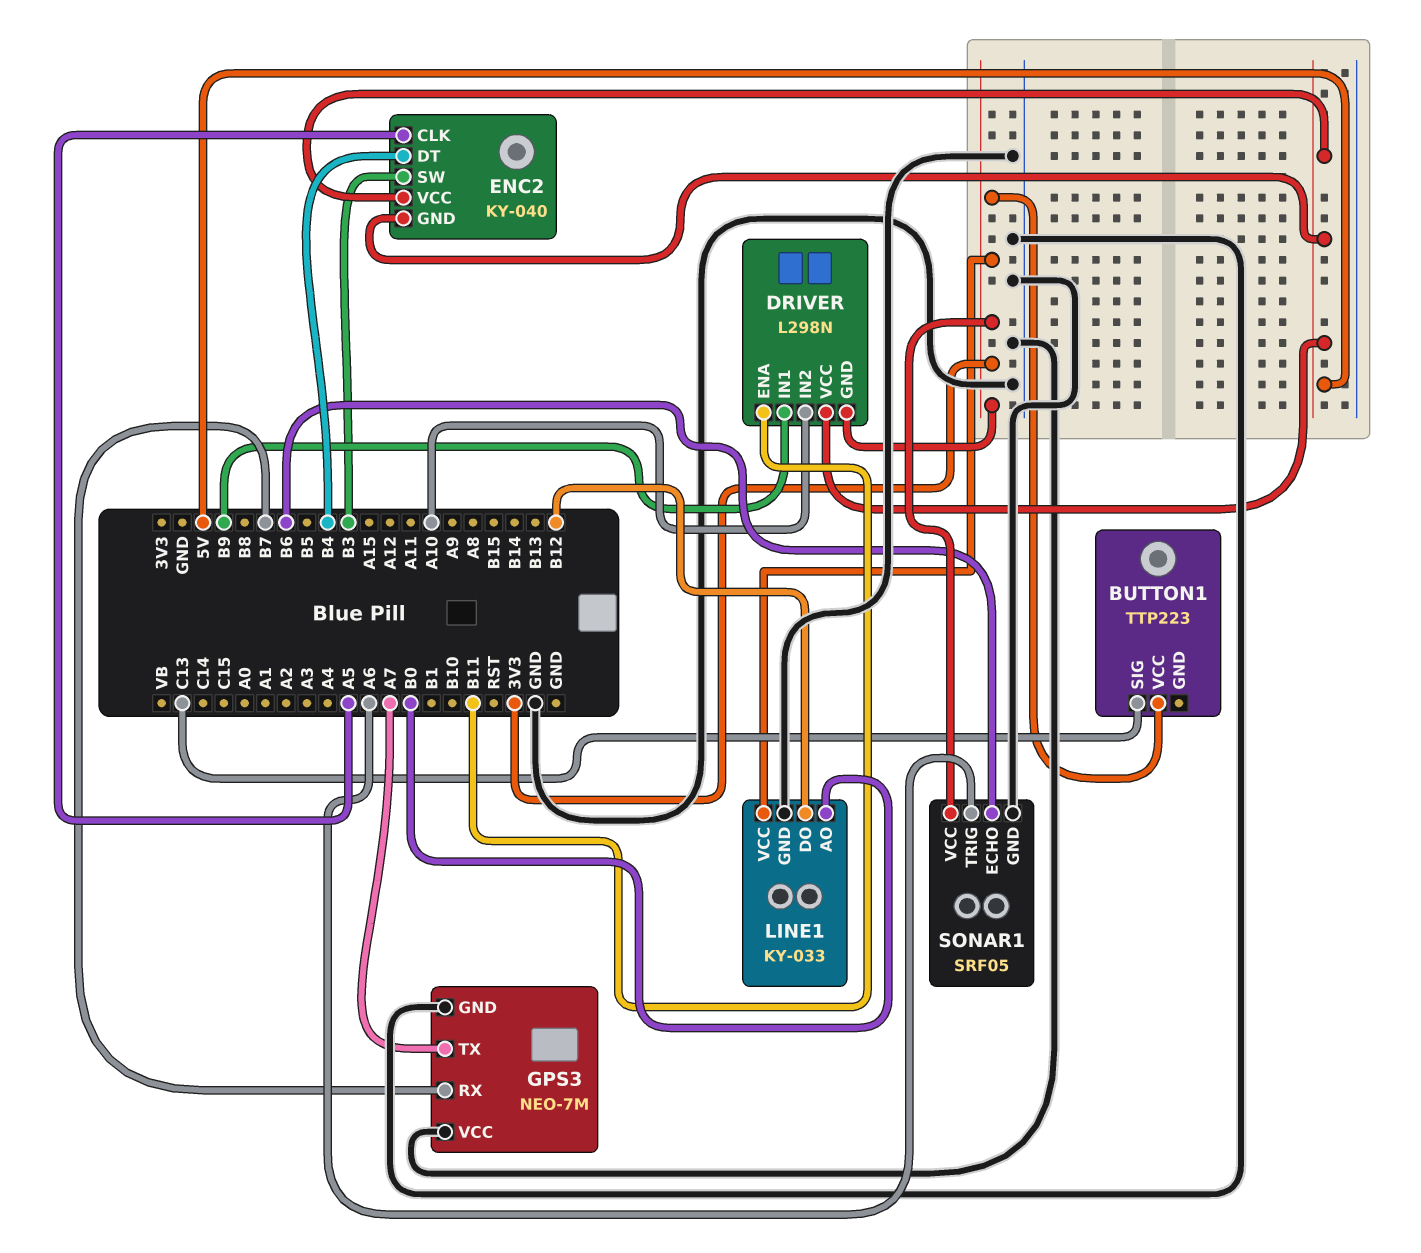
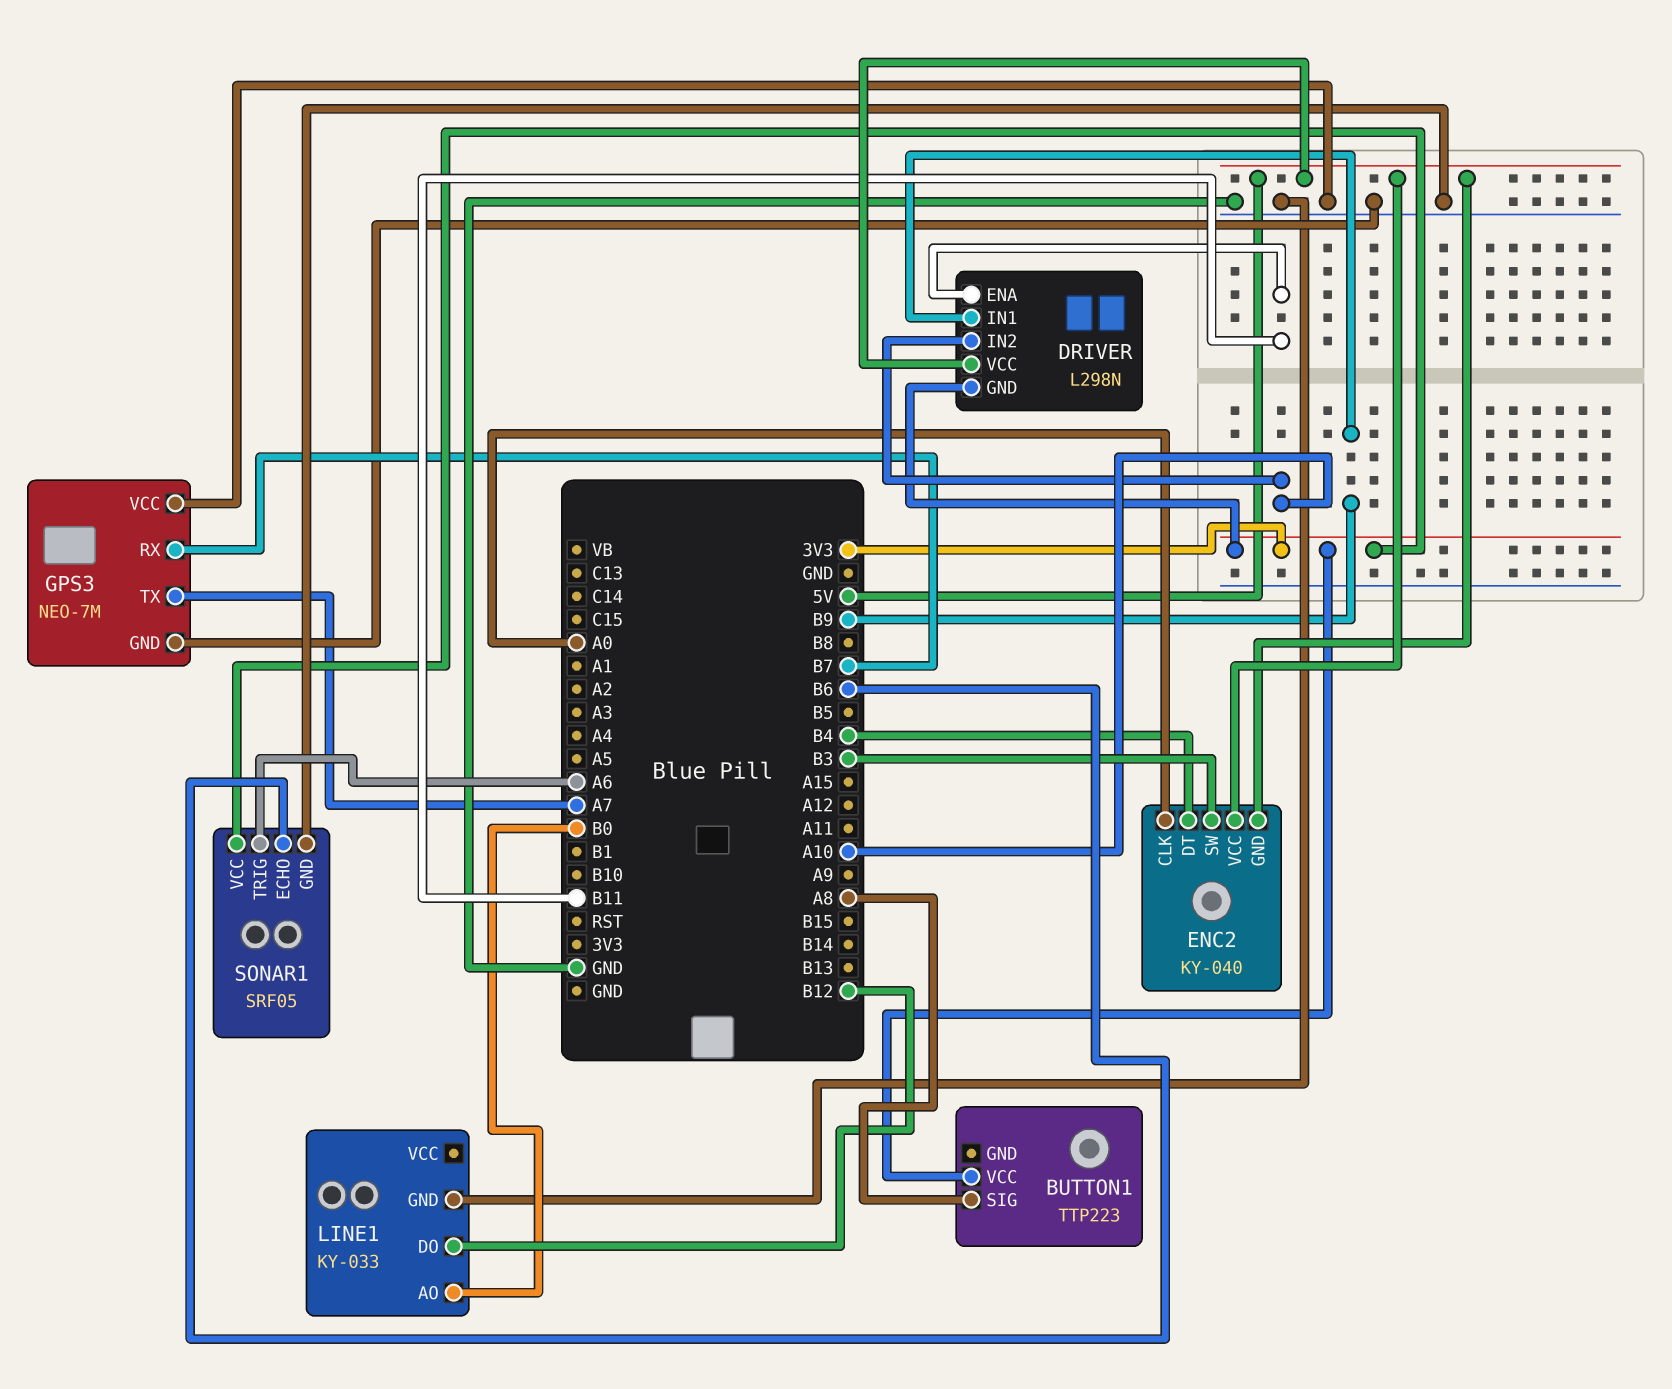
BUTTON1 pin SIG: C13 -> A8
ENC2 pin CLK: A5 -> A0
LINE1 pin VCC: 3V3 -> none

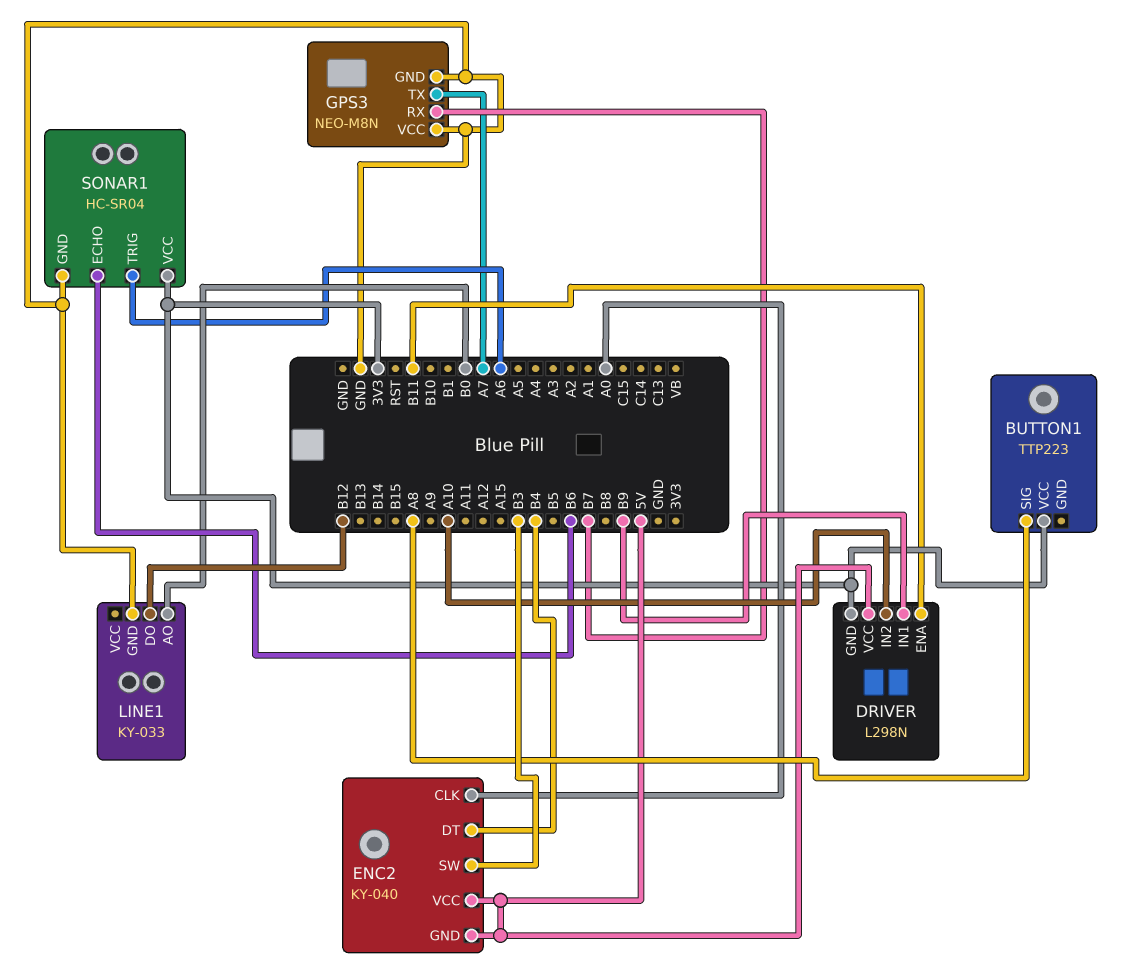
GPS3: NEO-7M -> NEO-M8N
SONAR1: SRF05 -> HC-SR04

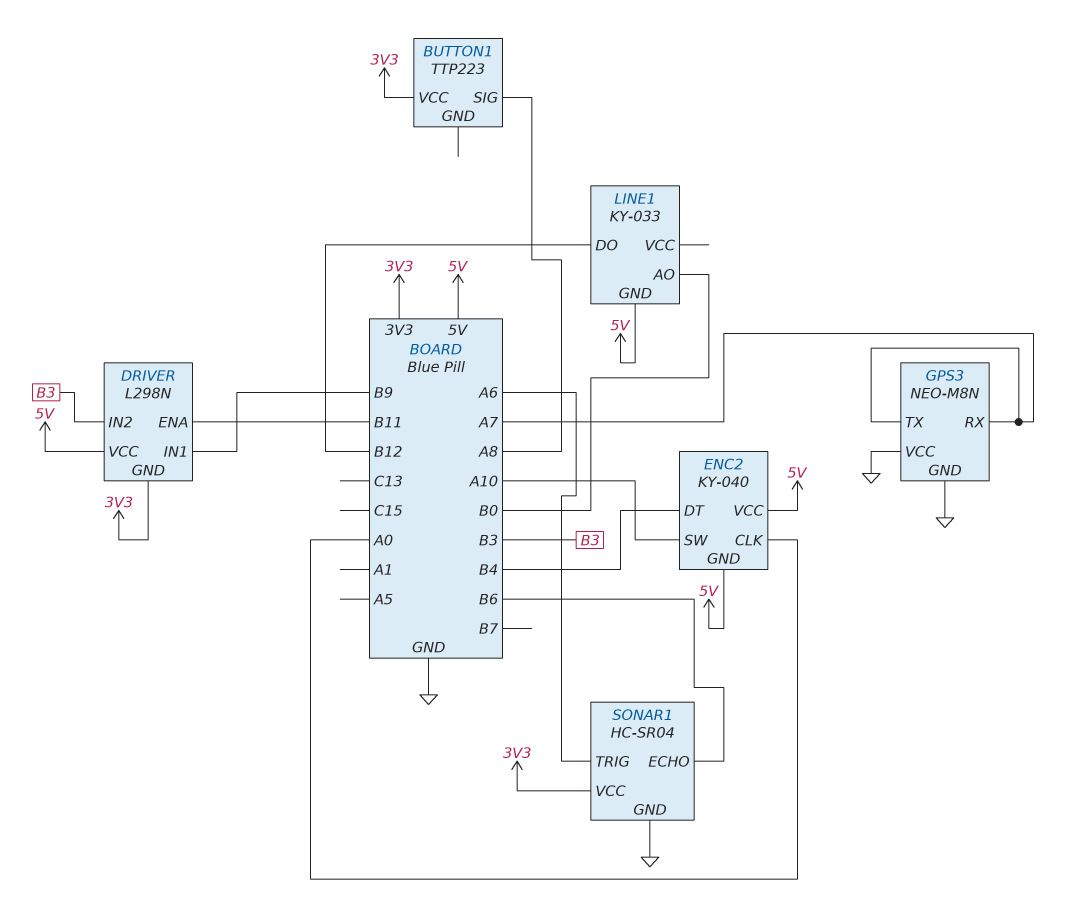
DRIVER pin IN2: A10 -> B3
ENC2 pin SW: B3 -> A10
GPS3 pin RX: B7 -> A7
LINE1 pin GND: GND -> 5V

